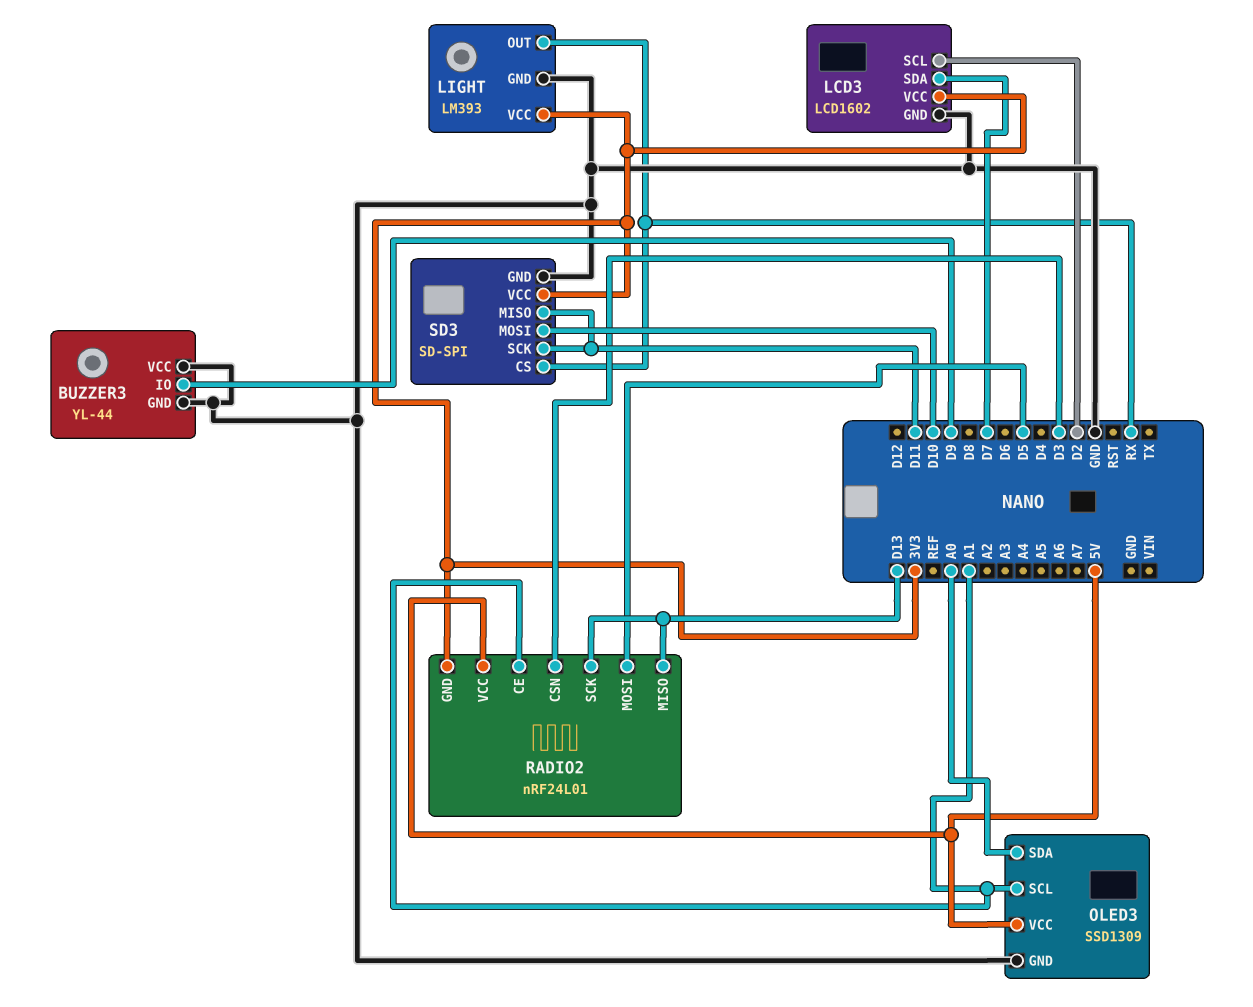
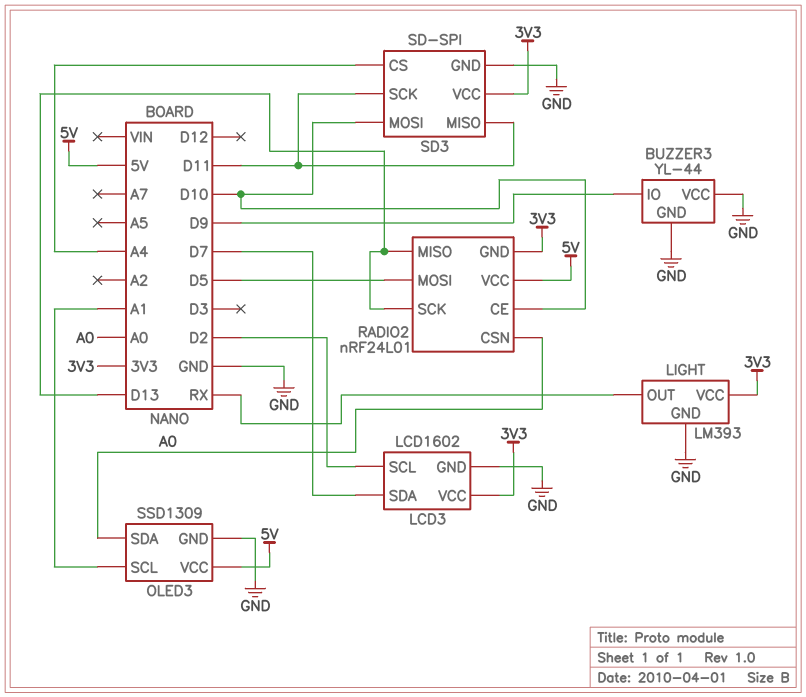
RADIO2 pin CE: A1 -> D10
RADIO2 pin CSN: D3 -> A0
SD3 pin CS: RX -> A4

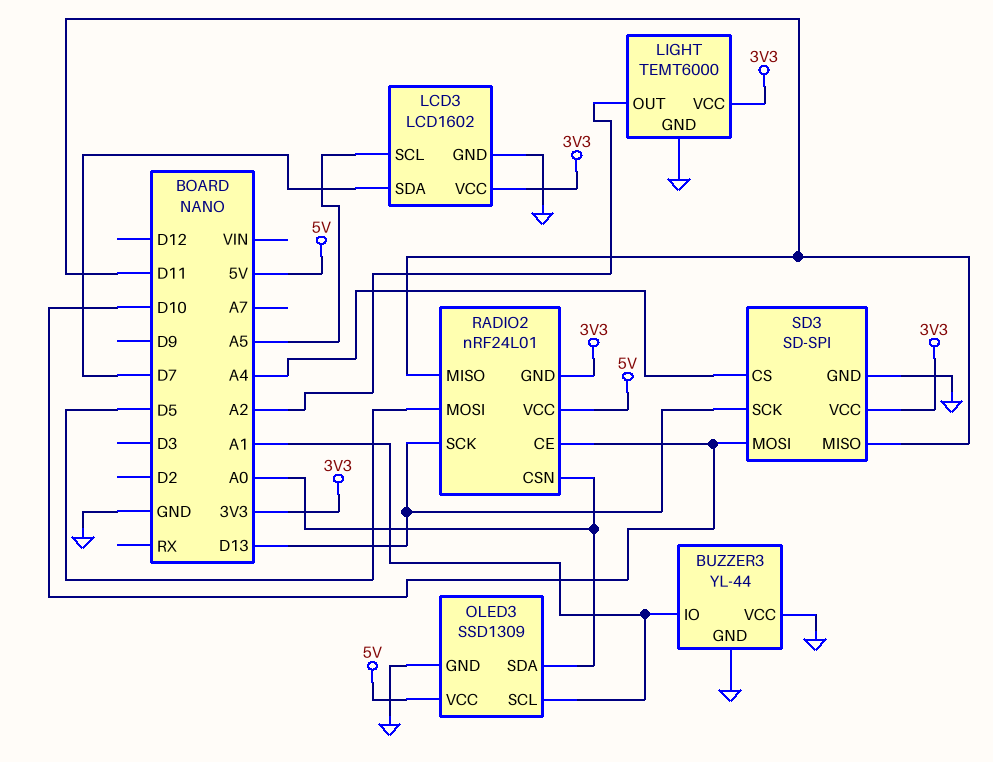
BUZZER3 pin IO: D9 -> A1
LCD3 pin SCL: D2 -> A5
LIGHT: LM393 -> TEMT6000
LIGHT pin OUT: RX -> A2
RADIO2 pin MISO: D13 -> D11
SD3 pin SCK: D11 -> D13

